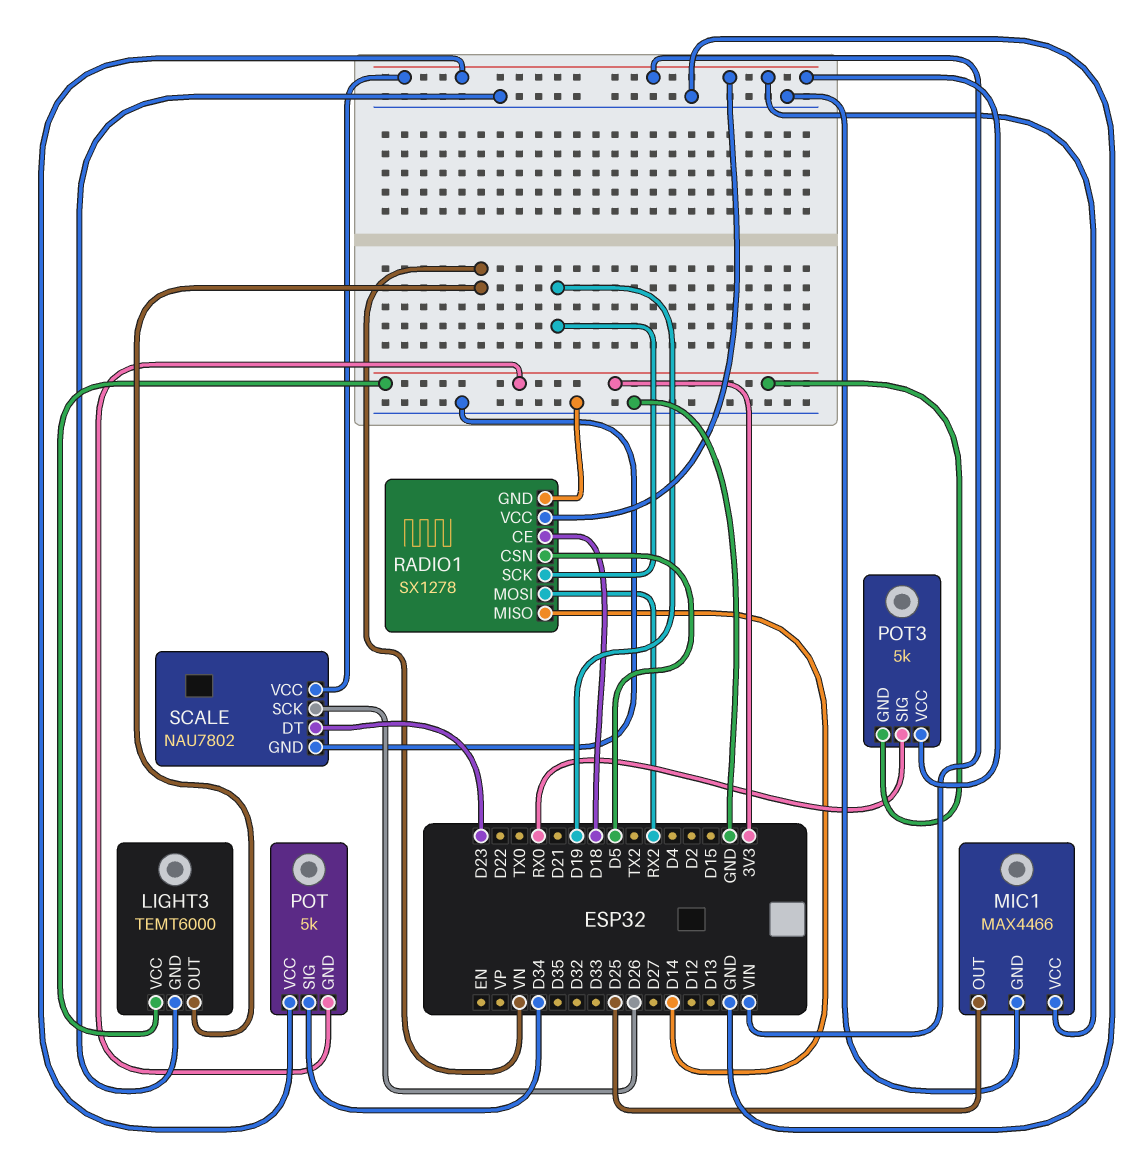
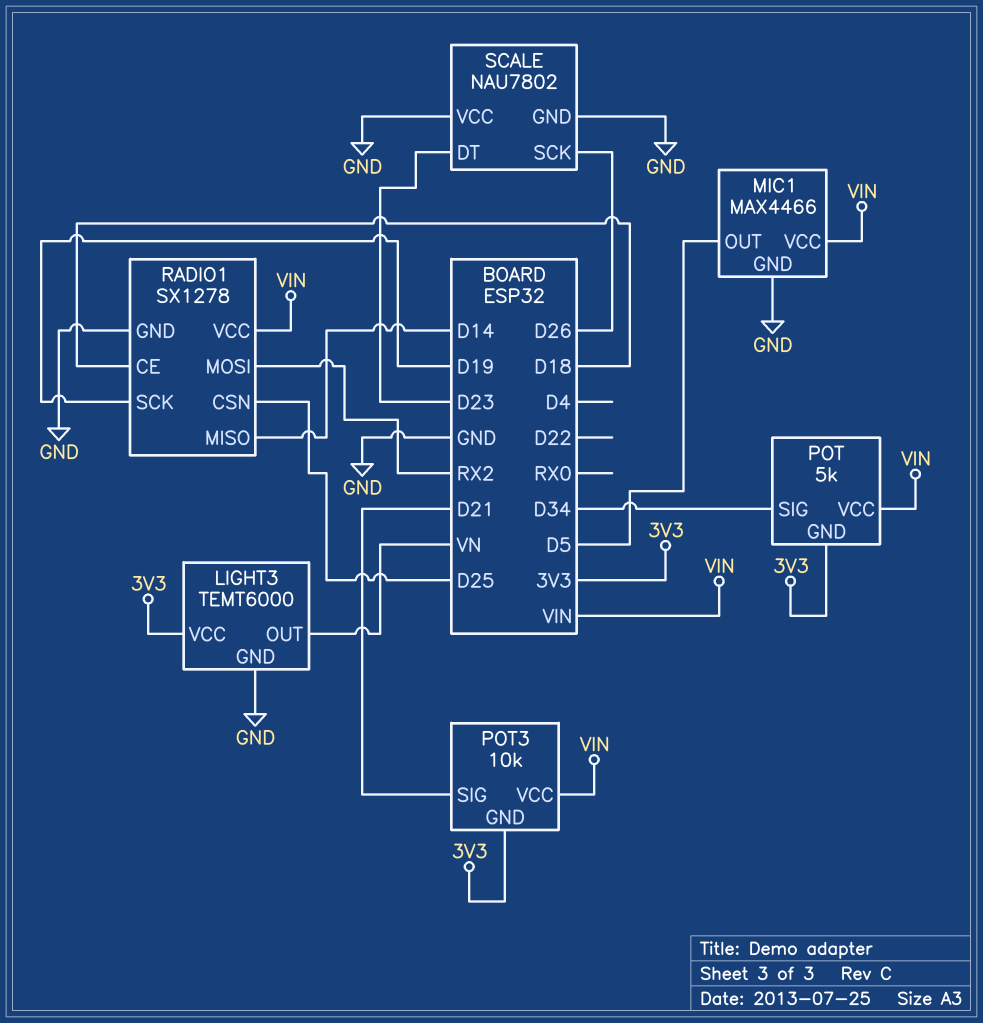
MIC1 pin OUT: D25 -> D5
POT3: 5k -> 10k
POT3 pin SIG: RX0 -> D21
RADIO1 pin CSN: D5 -> D25
SCALE pin VCC: VIN -> GND

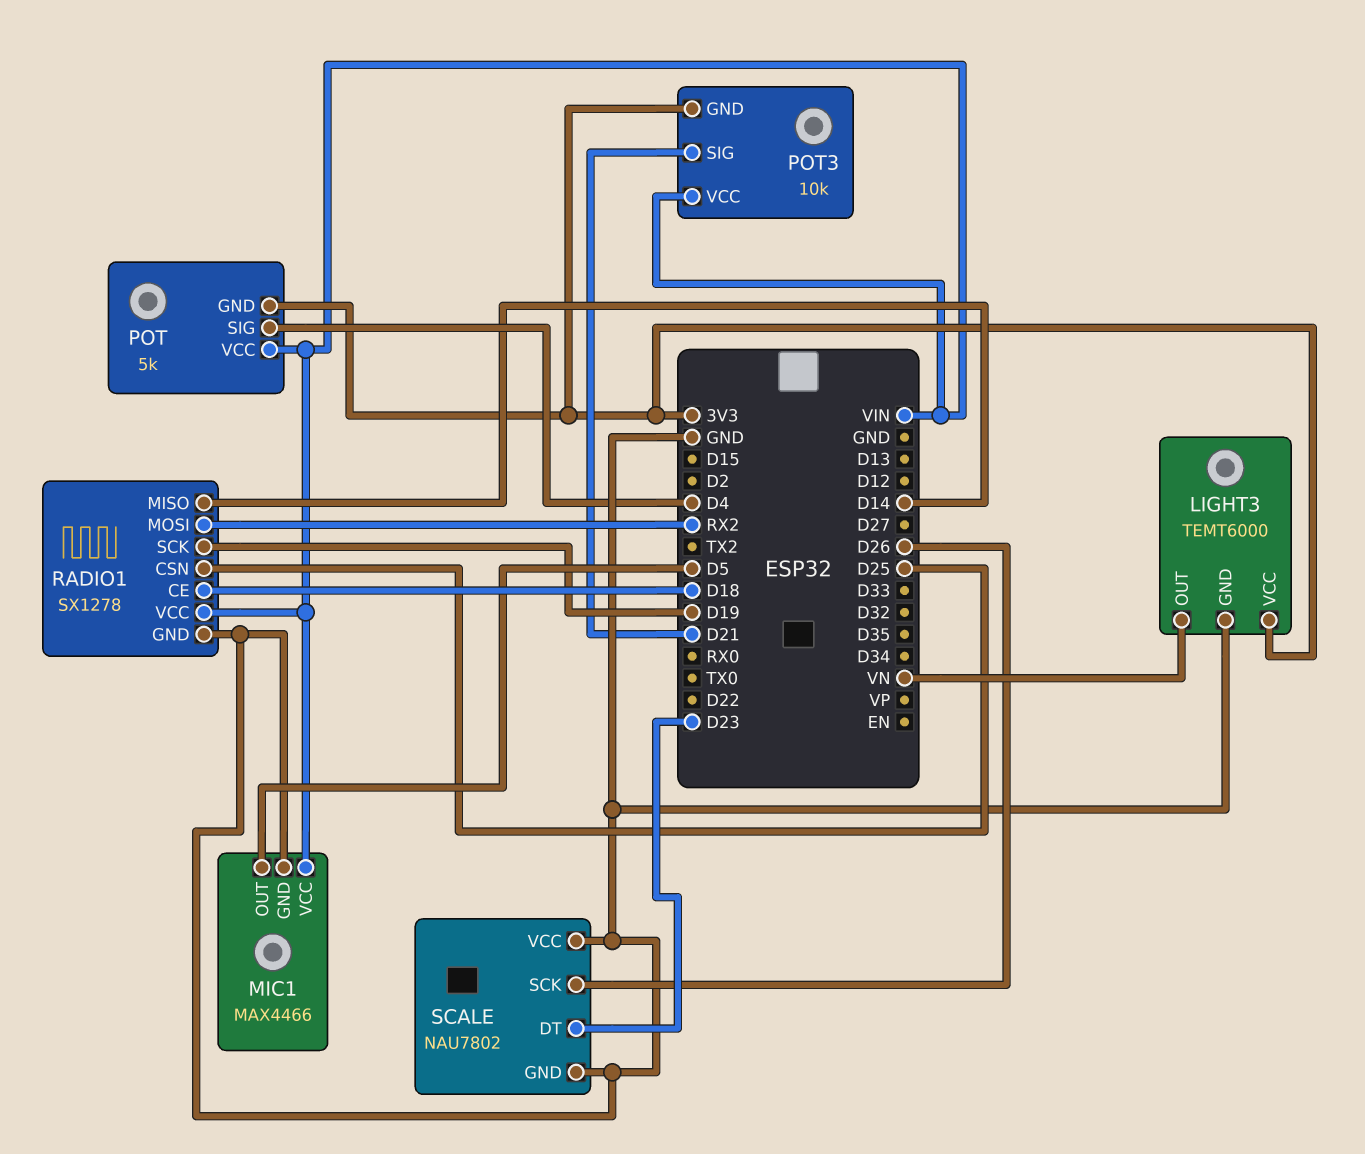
POT pin SIG: D34 -> D4

